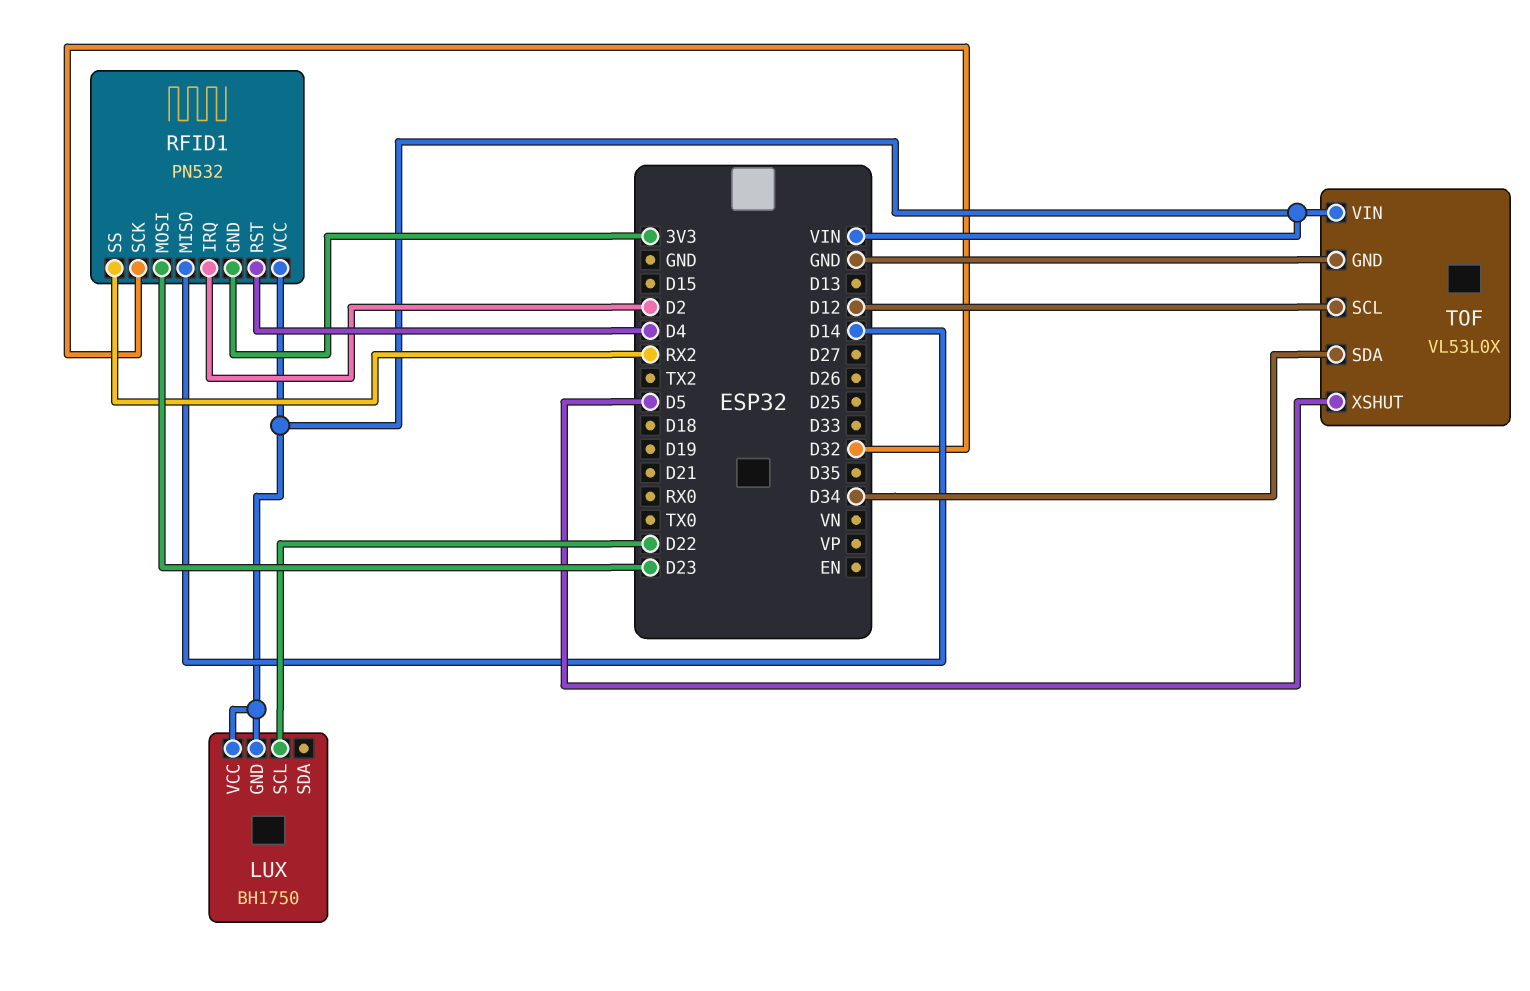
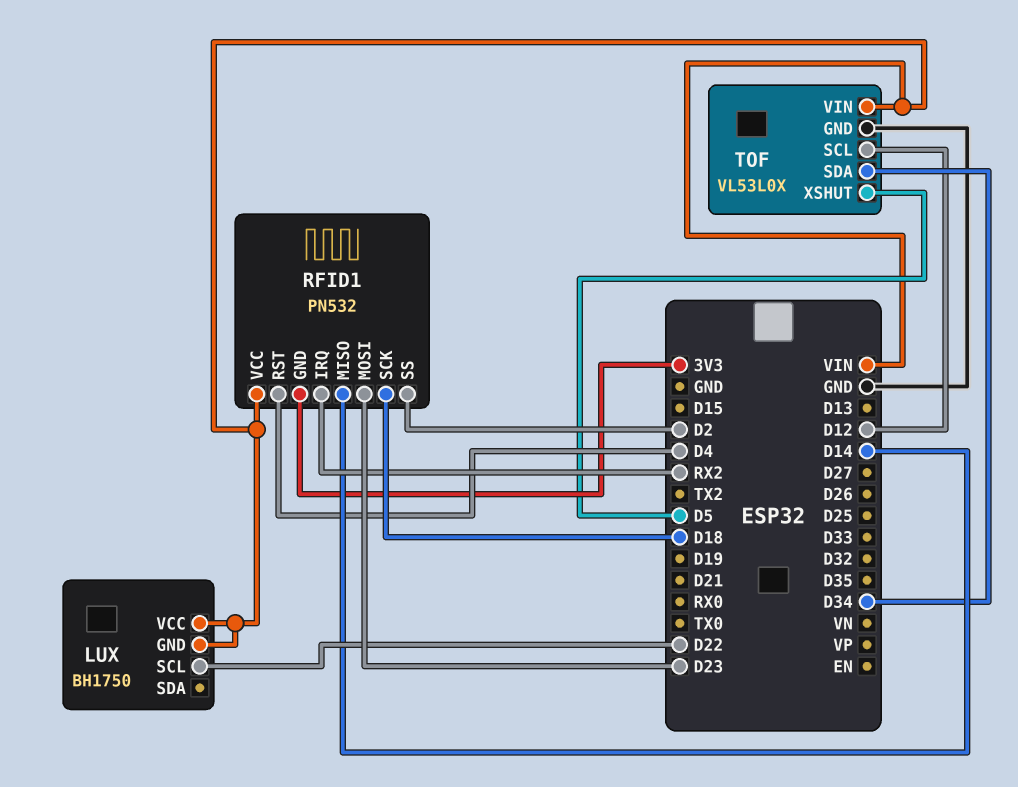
RFID1 pin IRQ: D2 -> RX2
RFID1 pin SCK: D32 -> D18
RFID1 pin SS: RX2 -> D2

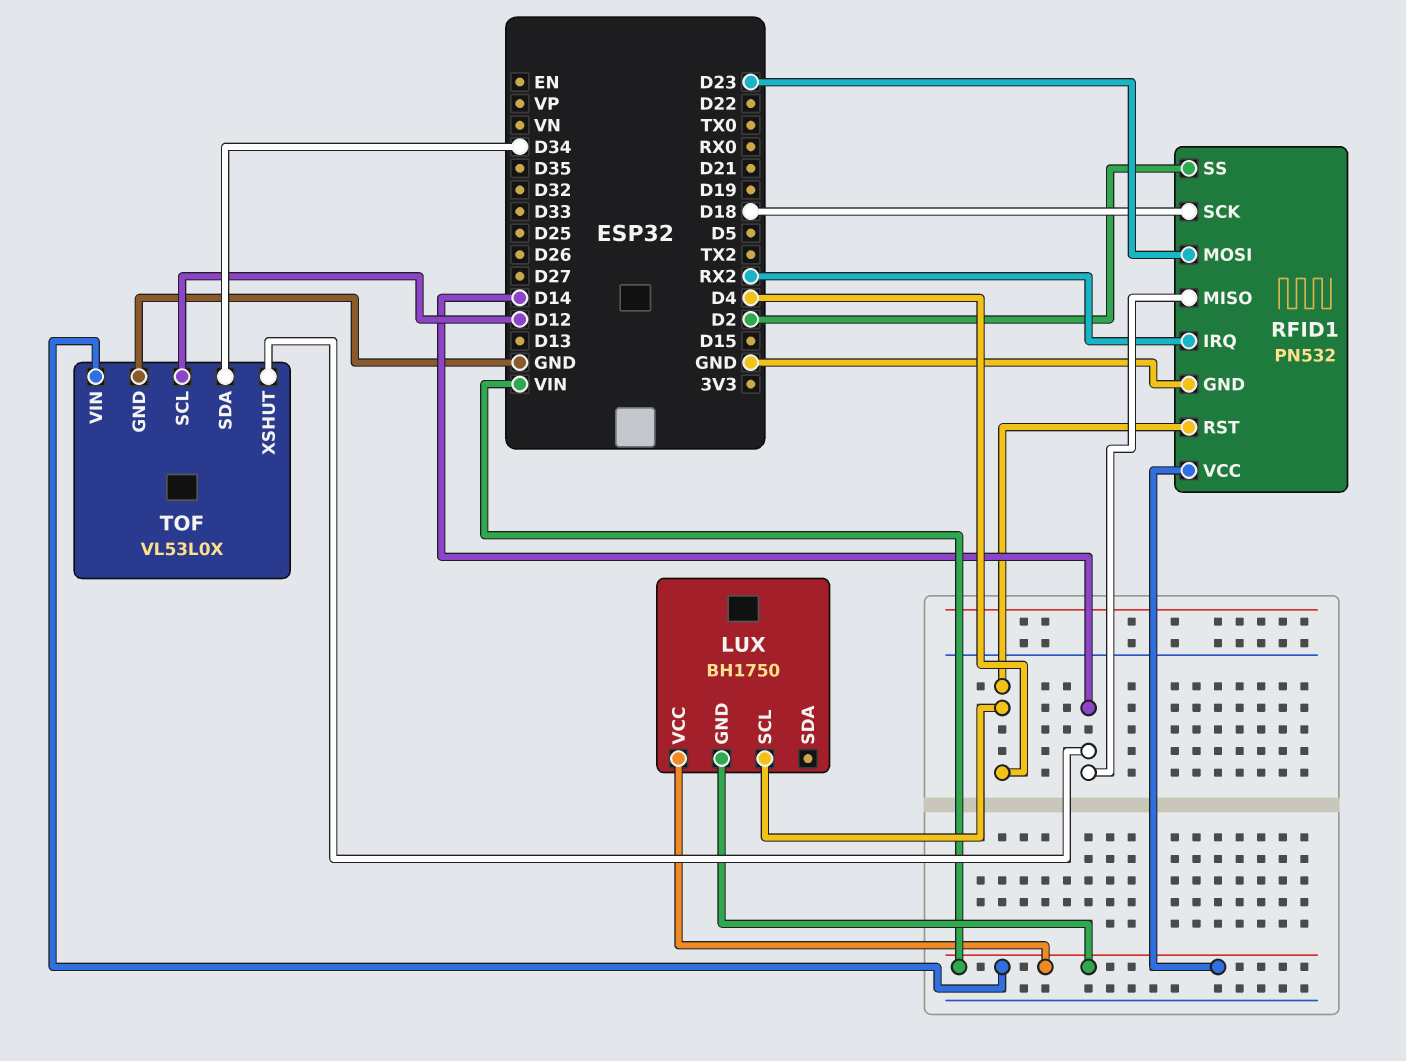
LUX pin SCL: D22 -> D4
RFID1 pin GND: 3V3 -> GND
TOF pin XSHUT: D5 -> D14

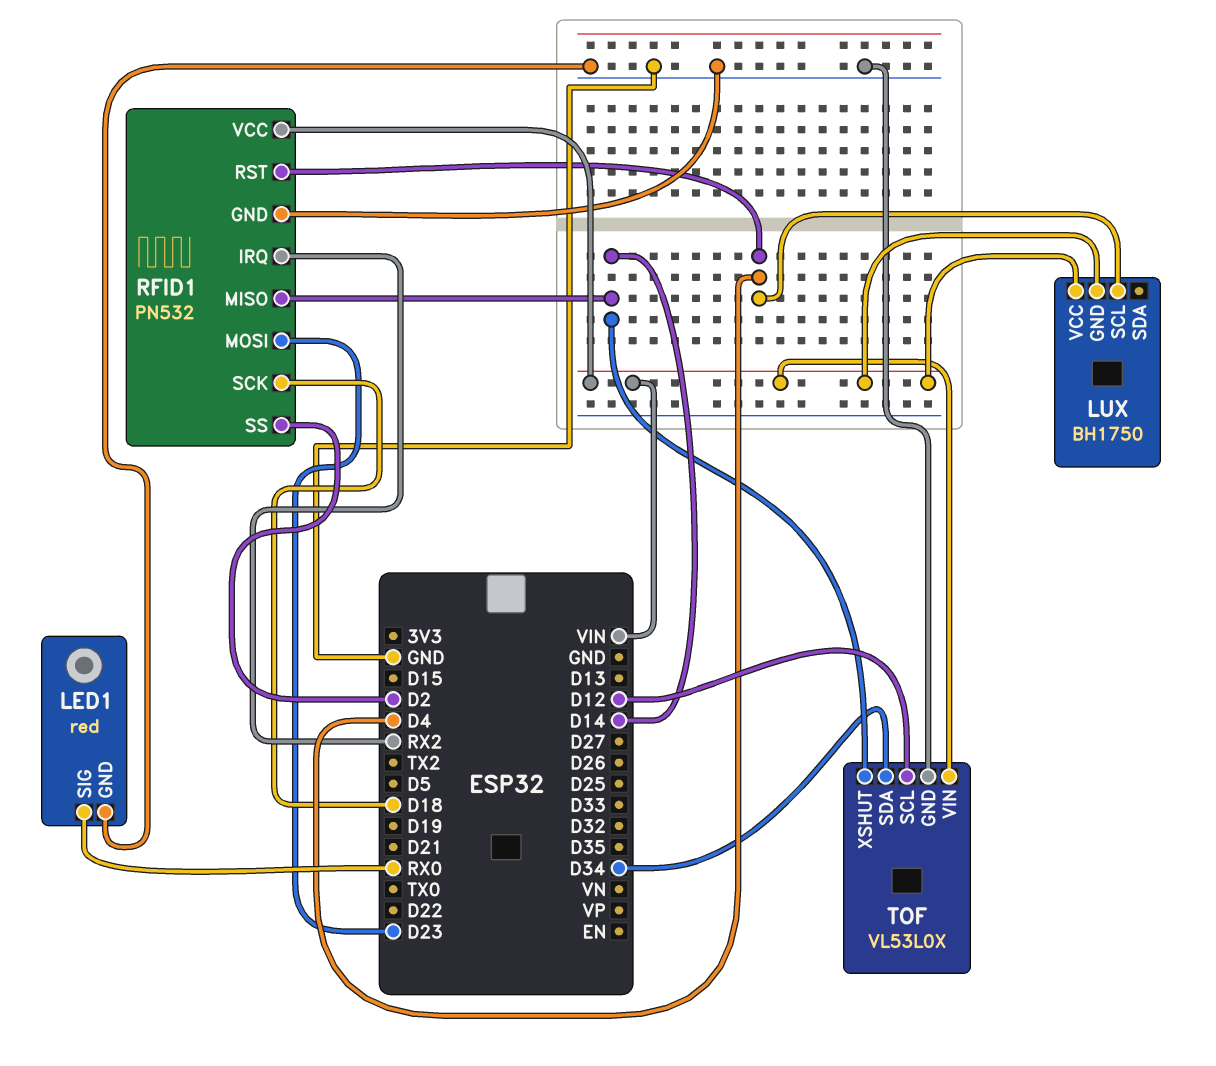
LED1: none -> red
LED1 pin GND: none -> GND
LED1 pin SIG: none -> RX0

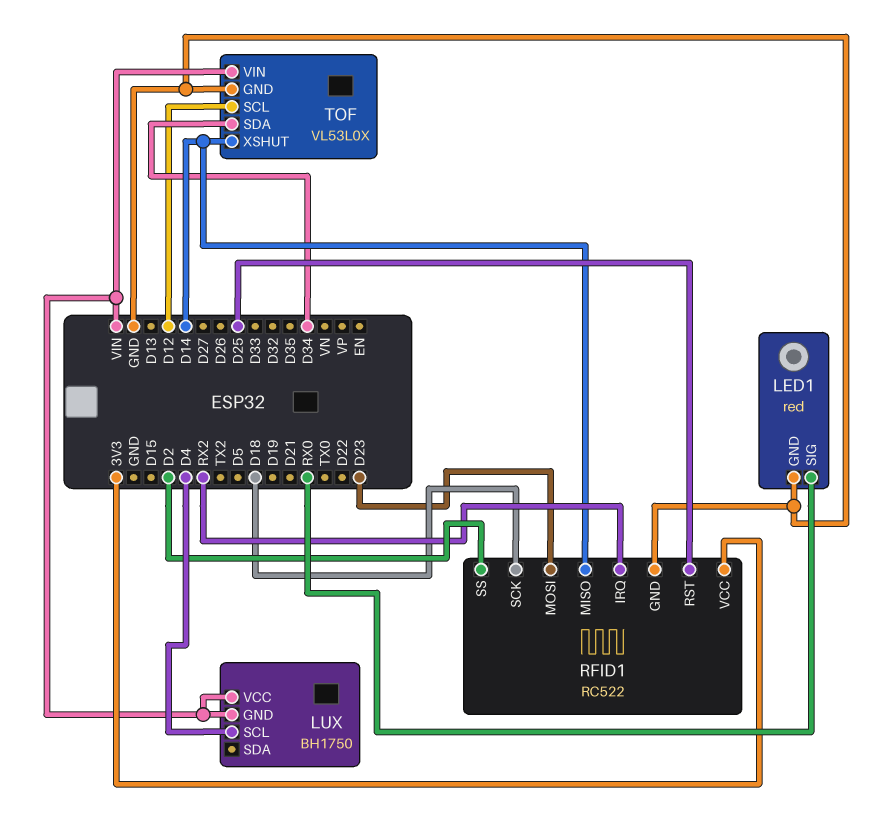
RFID1: PN532 -> RC522
RFID1 pin RST: D4 -> D25
RFID1 pin VCC: VIN -> 3V3

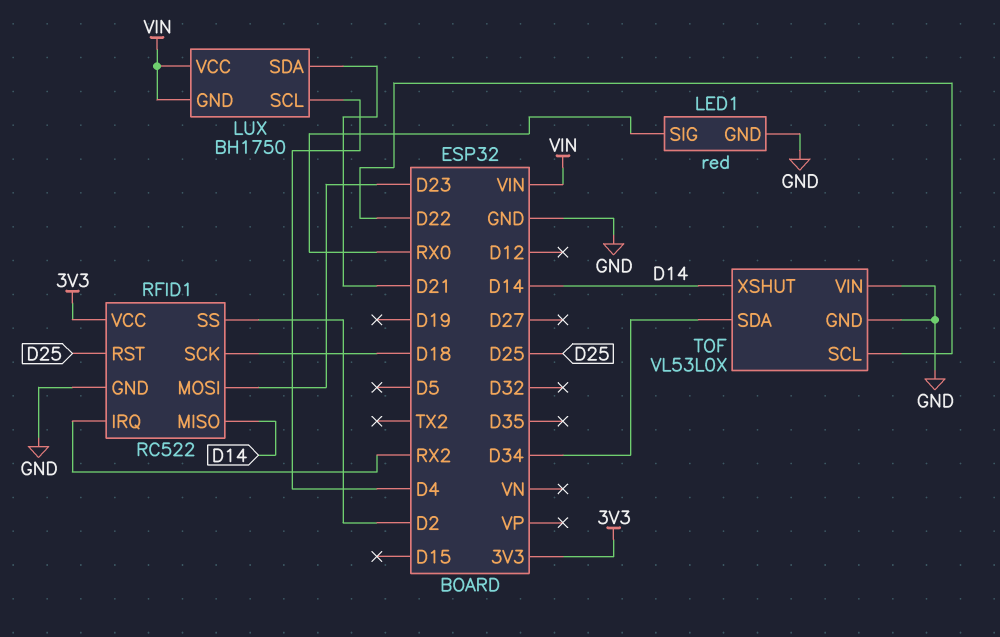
LUX pin SDA: none -> D21
TOF pin SCL: D12 -> D22
TOF pin VIN: VIN -> GND

